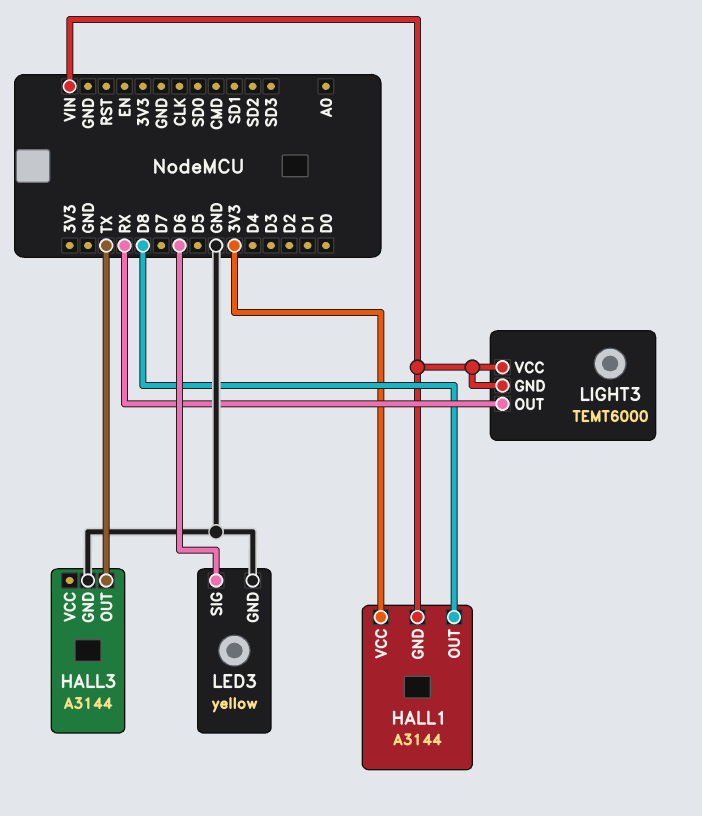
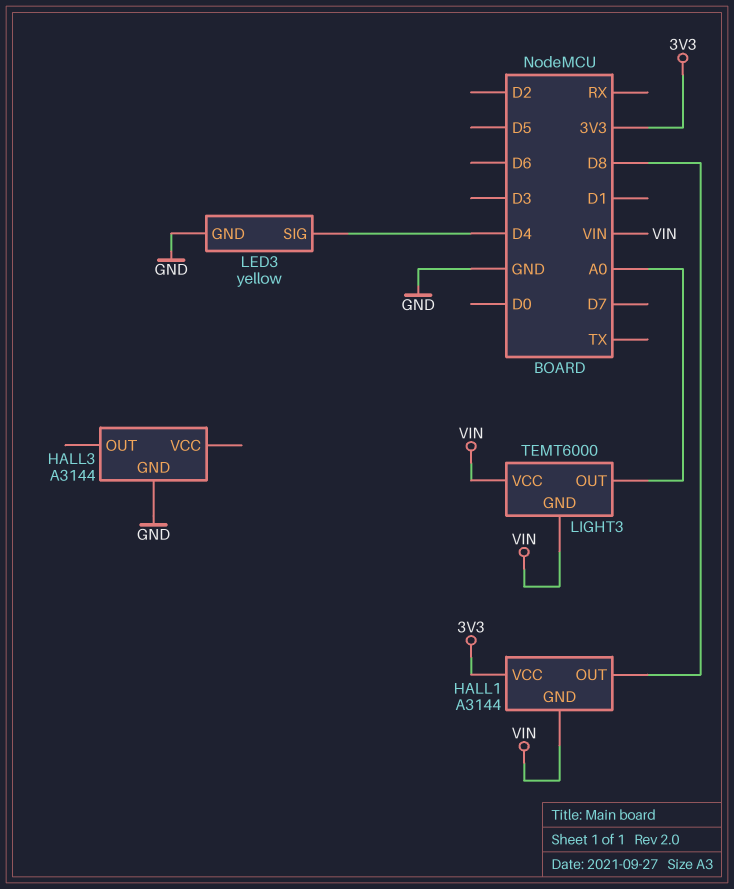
HALL3 pin OUT: TX -> none
LED3 pin SIG: D6 -> D4
LIGHT3 pin OUT: RX -> A0

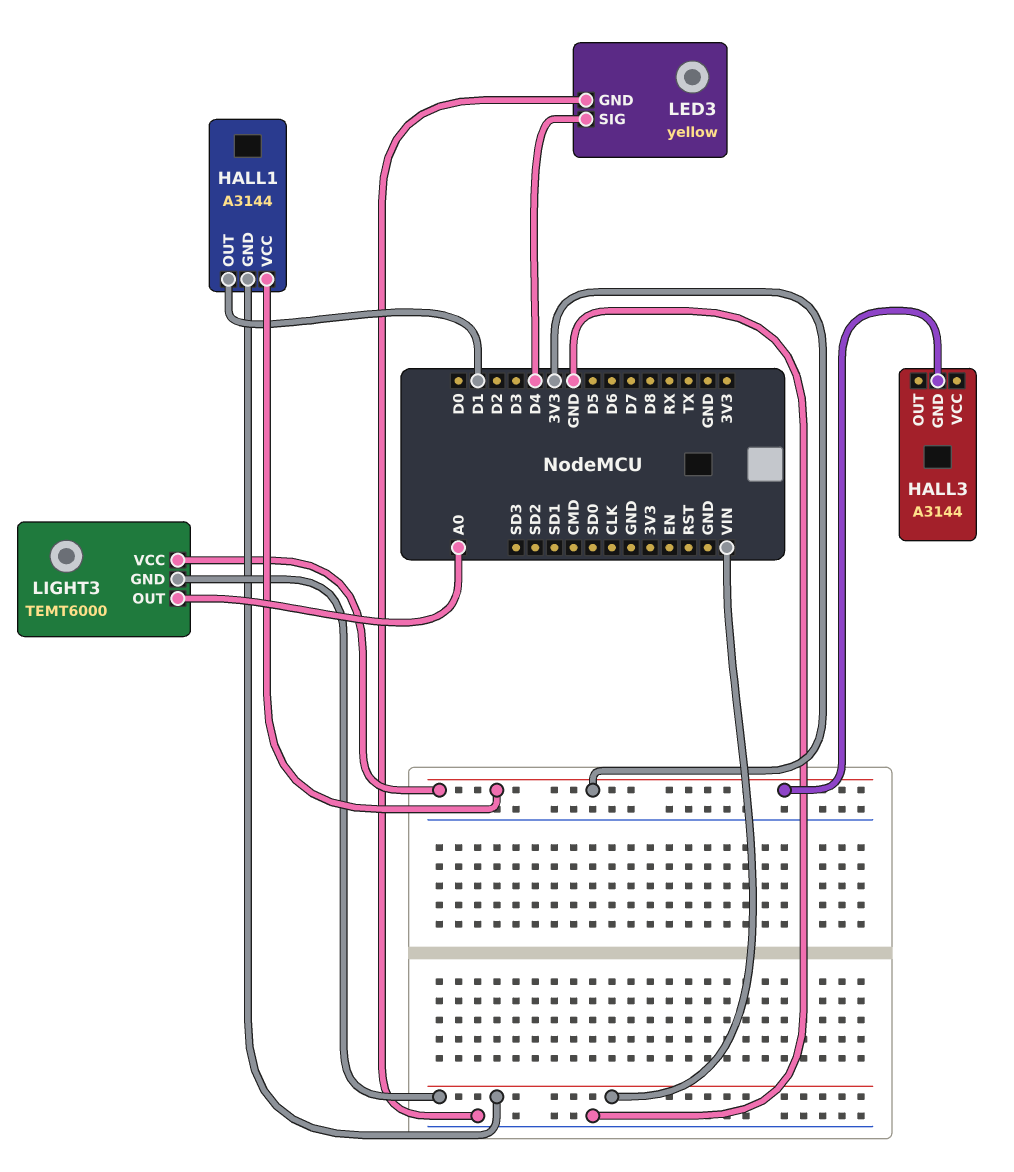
HALL1 pin OUT: D8 -> D1
HALL3 pin GND: GND -> 3V3
LIGHT3 pin VCC: VIN -> 3V3

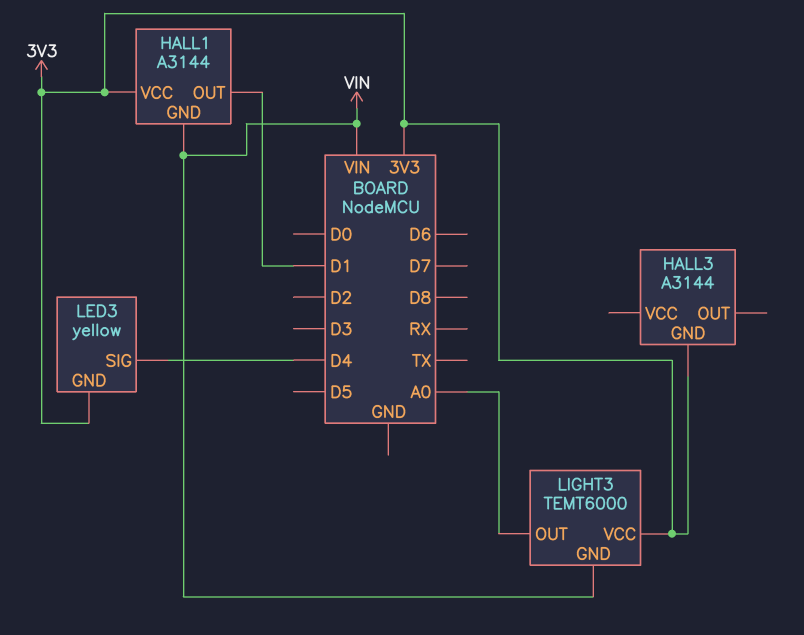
LED3 pin GND: GND -> 3V3

